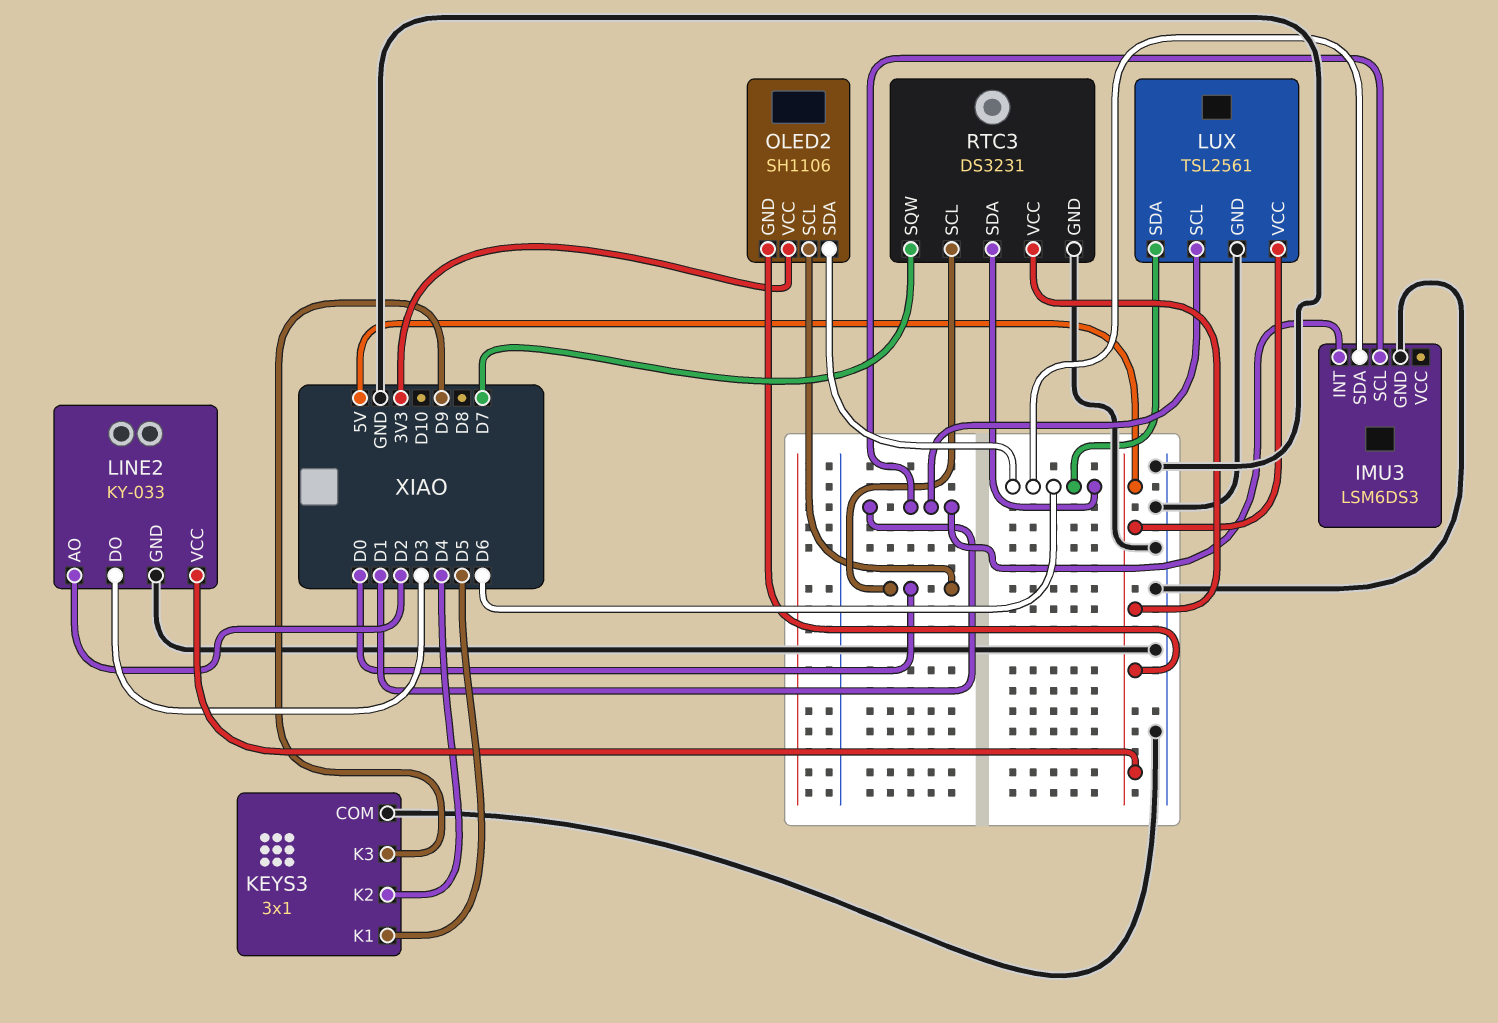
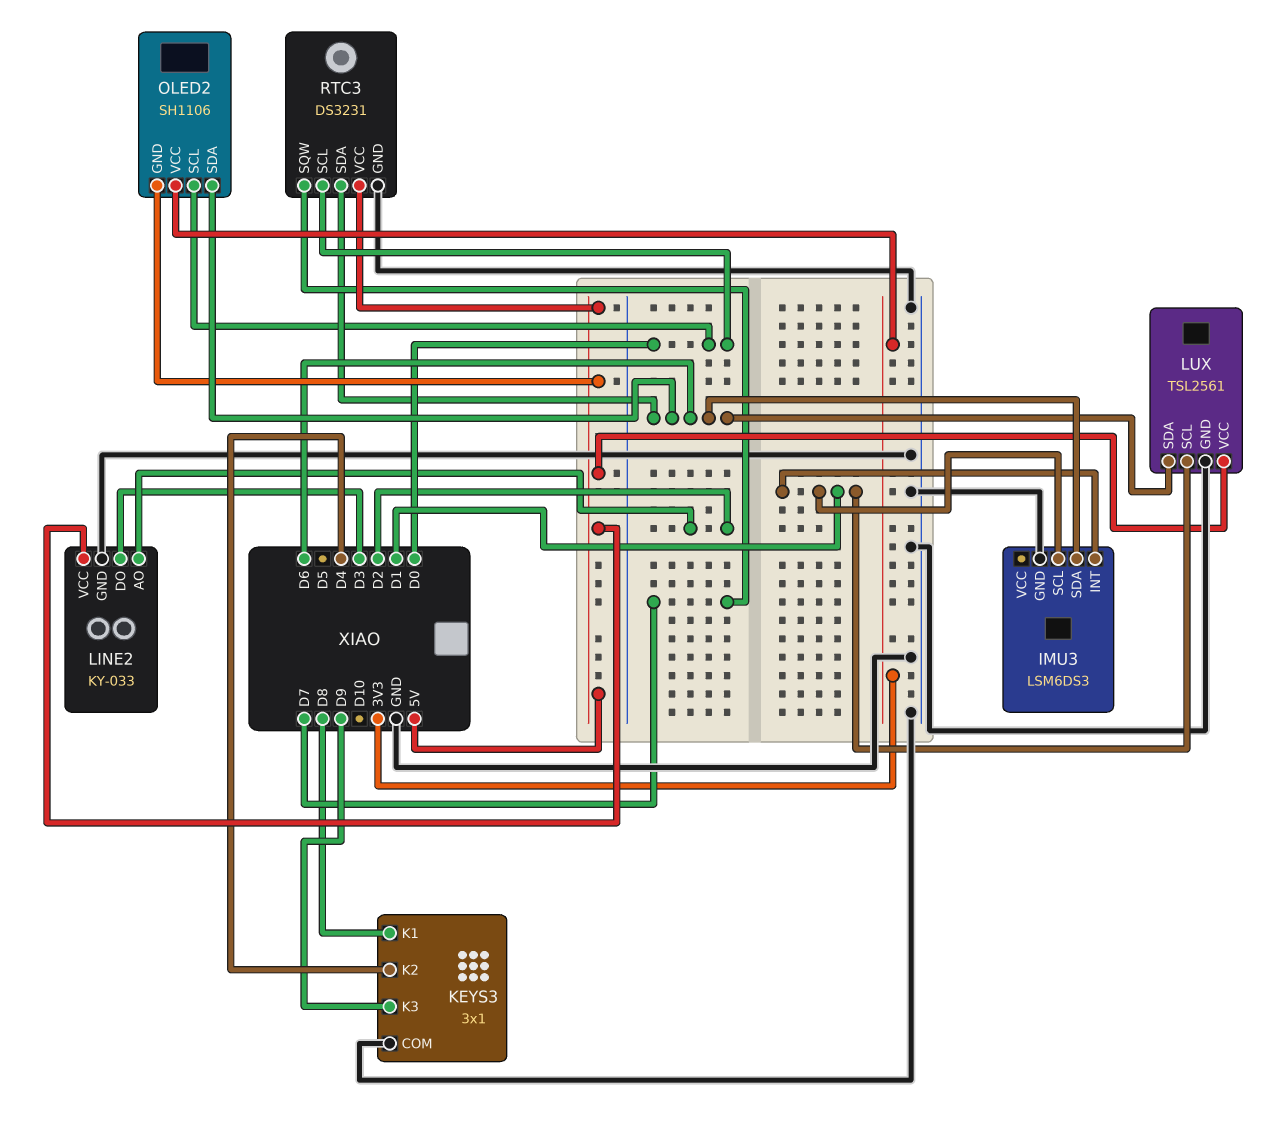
KEYS3 pin K1: D5 -> D8

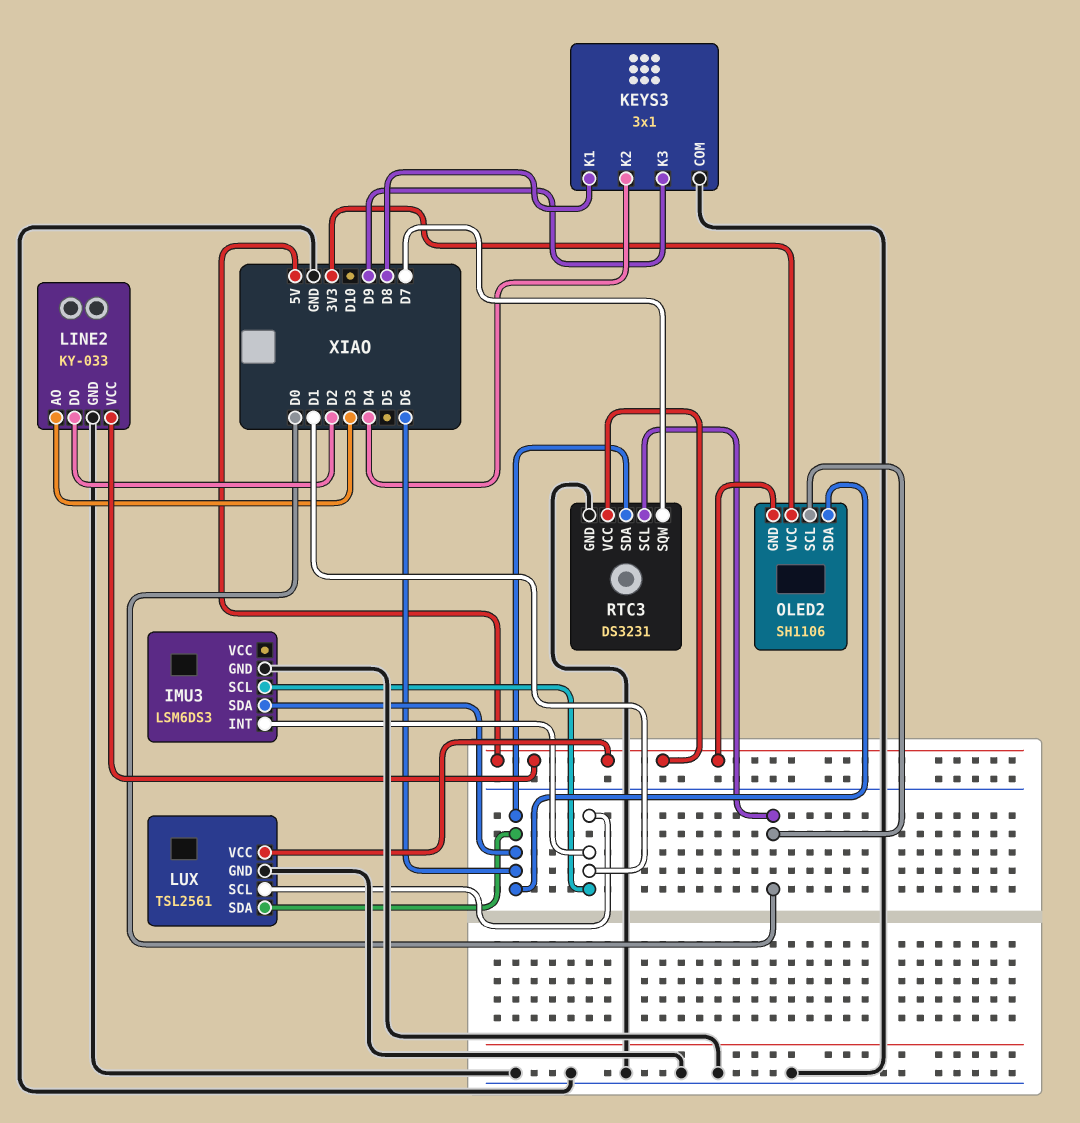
LINE2 pin AO: D2 -> D3
LINE2 pin DO: D3 -> D2

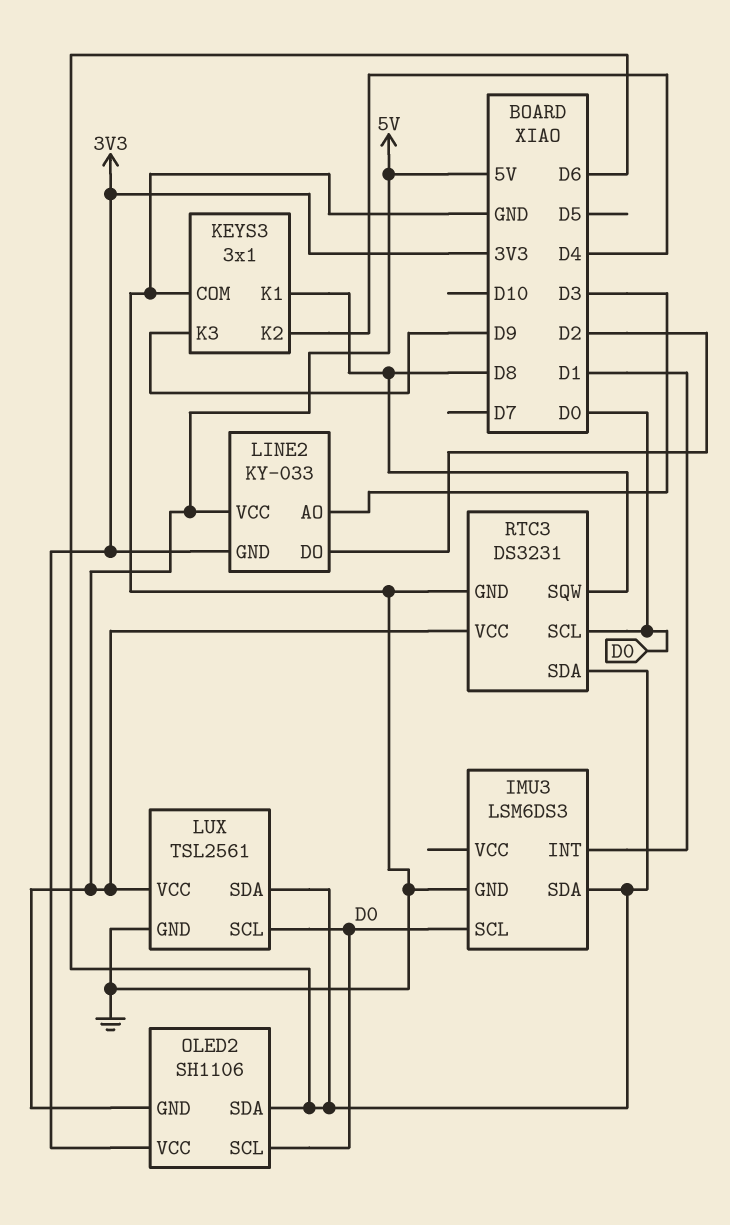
IMU3 pin SCL: D1 -> D0
LINE2 pin GND: GND -> 3V3
LUX pin SCL: D1 -> D0
RTC3 pin SQW: D7 -> D8

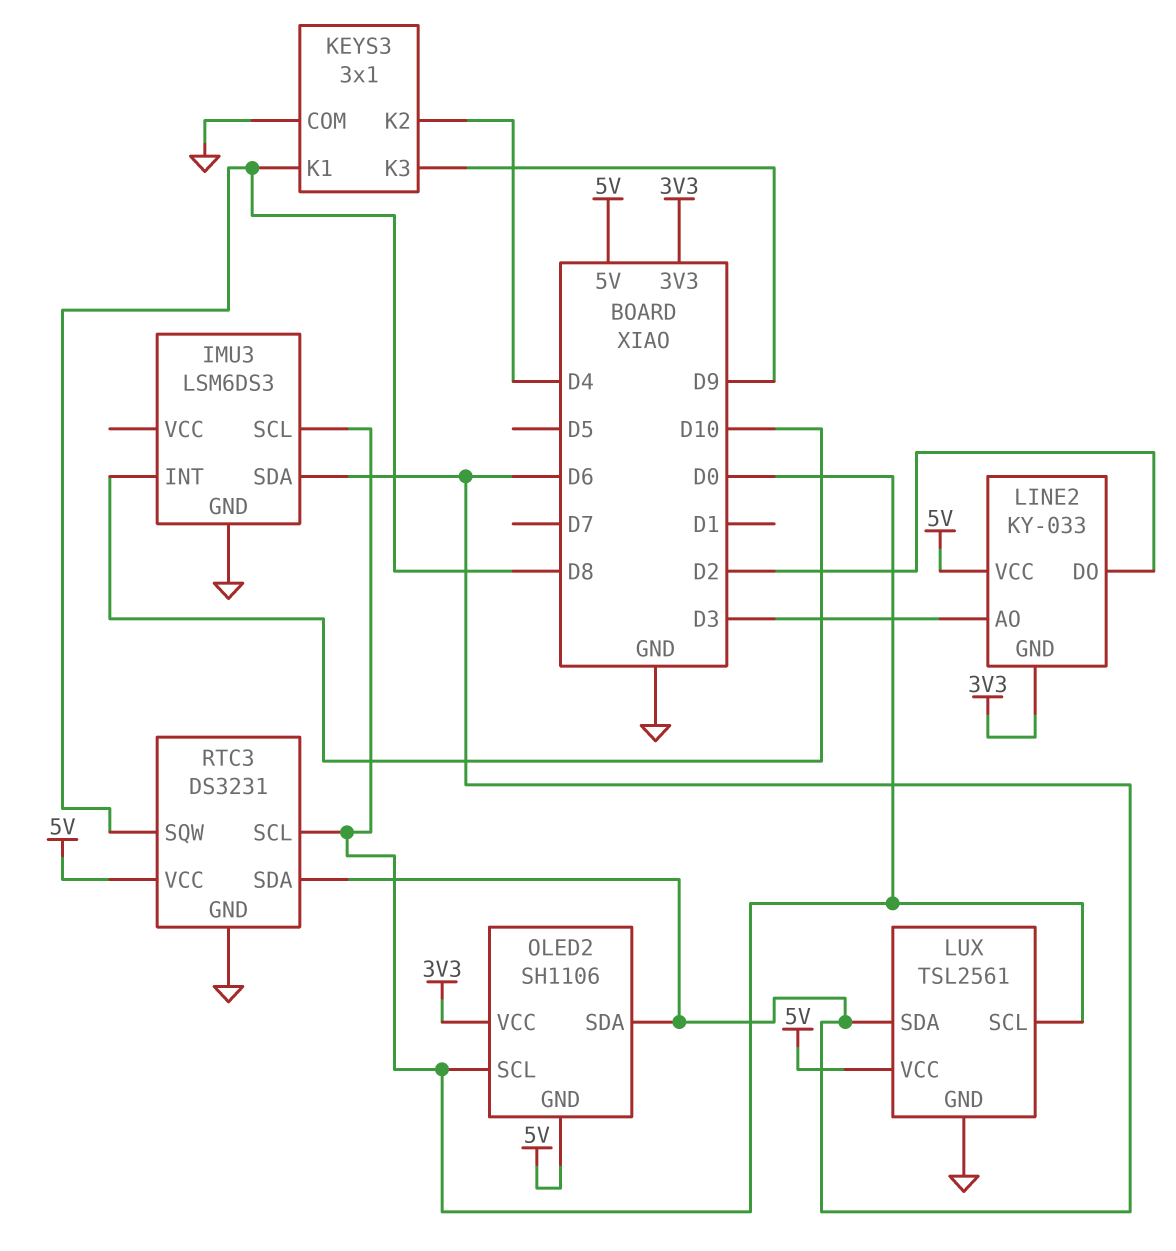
IMU3 pin INT: D1 -> D10

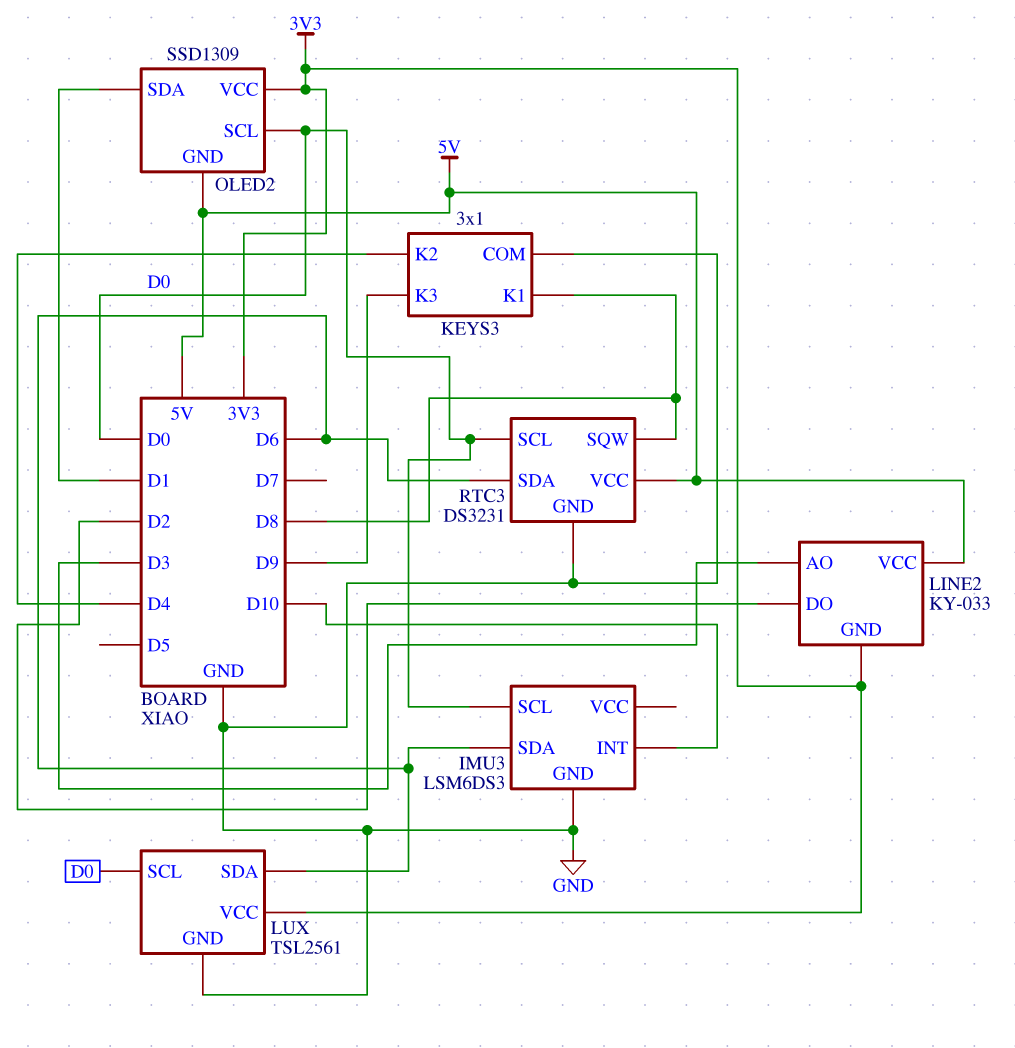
LUX pin VCC: 5V -> 3V3
OLED2: SH1106 -> SSD1309
OLED2 pin SDA: D6 -> D1

